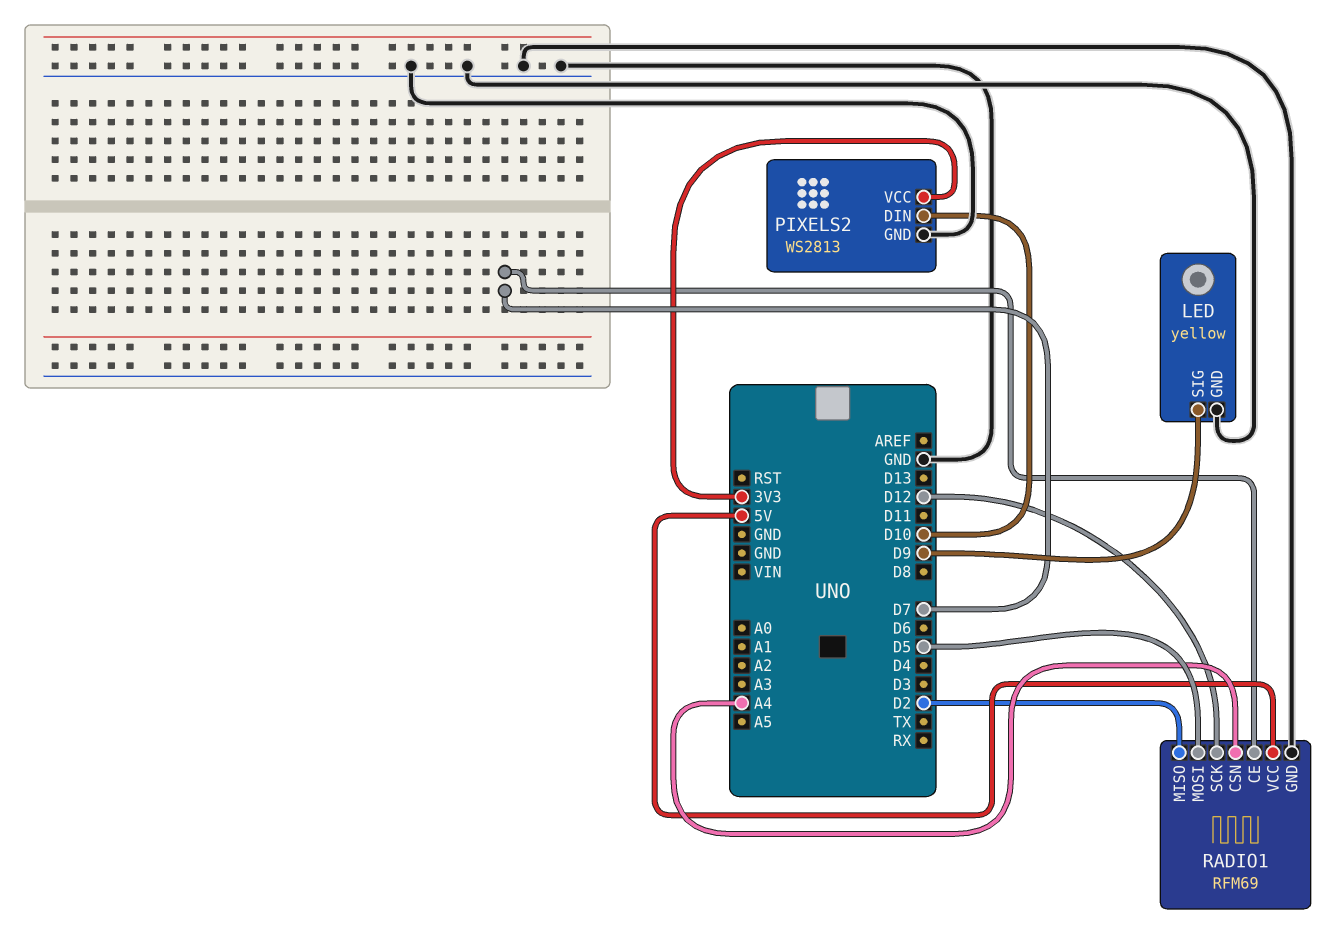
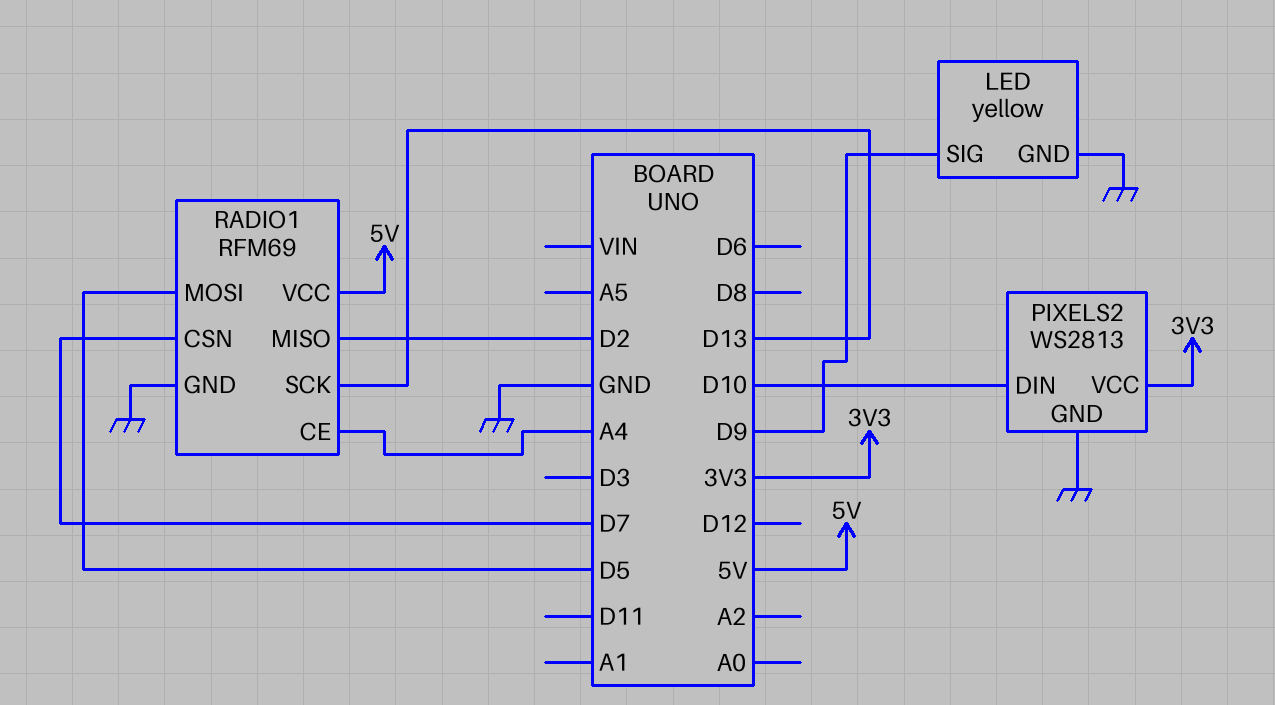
RADIO1 pin CE: D7 -> A4
RADIO1 pin CSN: A4 -> D7
RADIO1 pin SCK: D12 -> D13

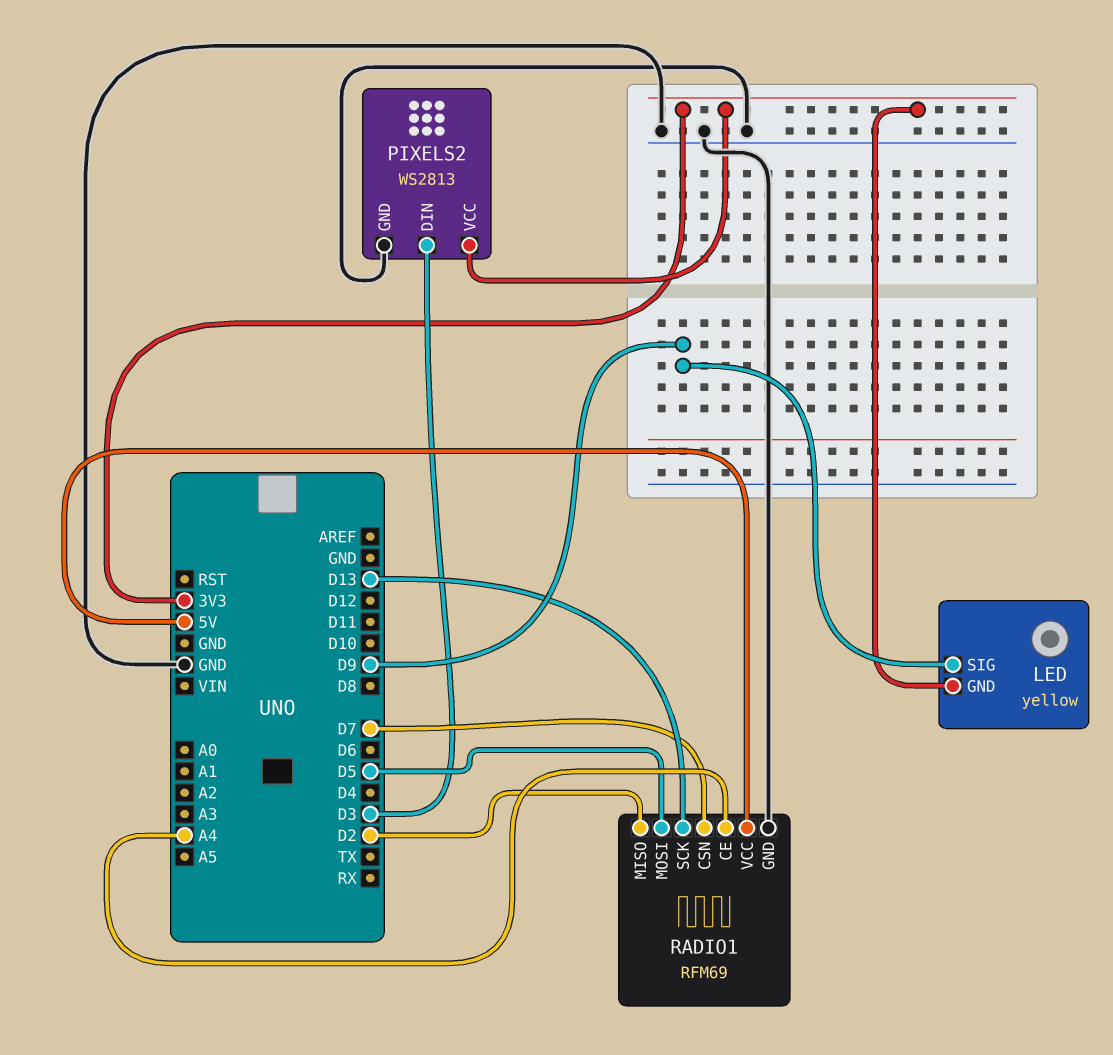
LED pin GND: GND -> 3V3
PIXELS2 pin DIN: D10 -> D3

